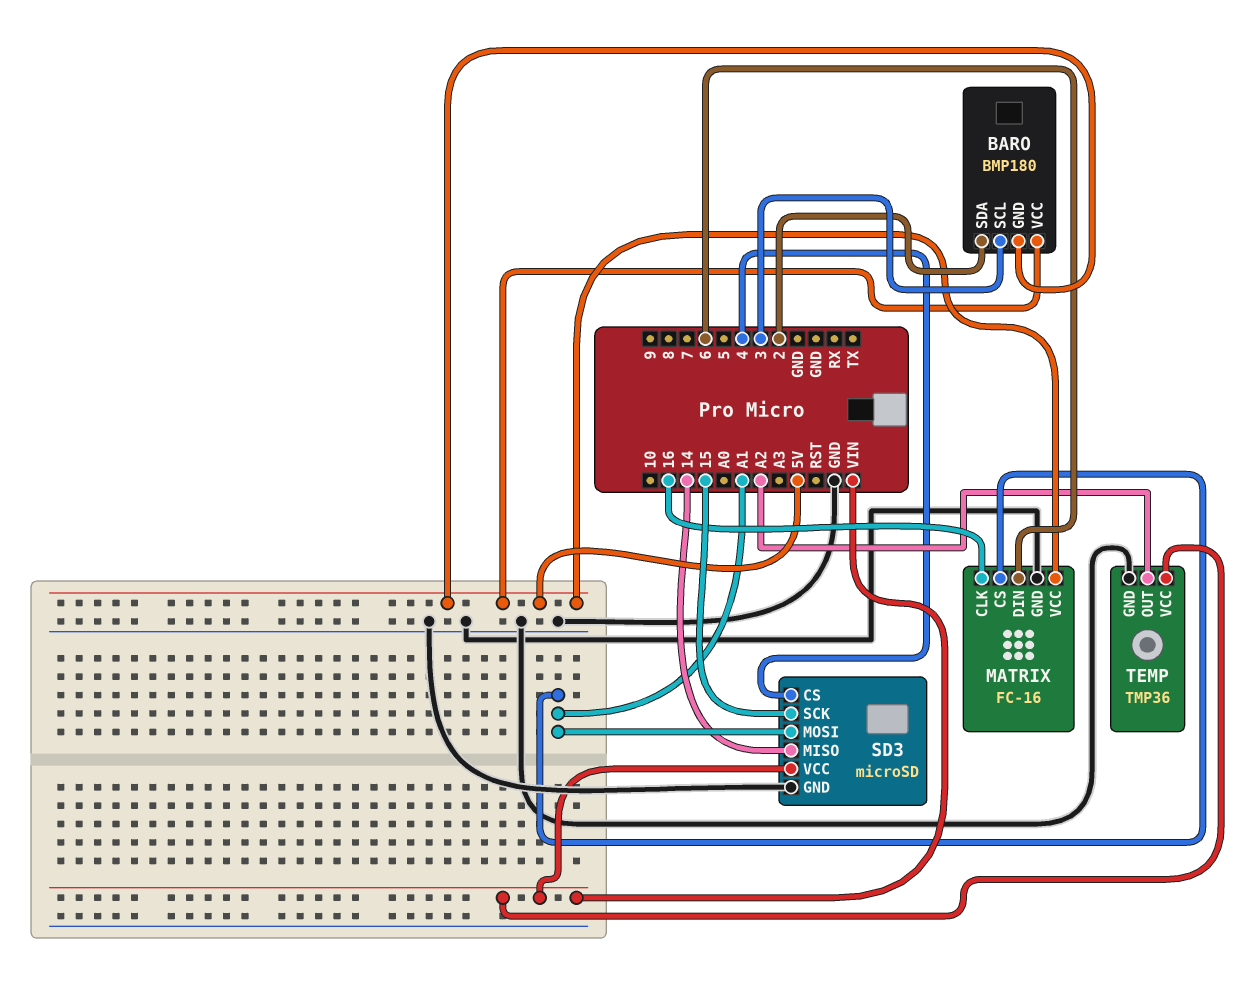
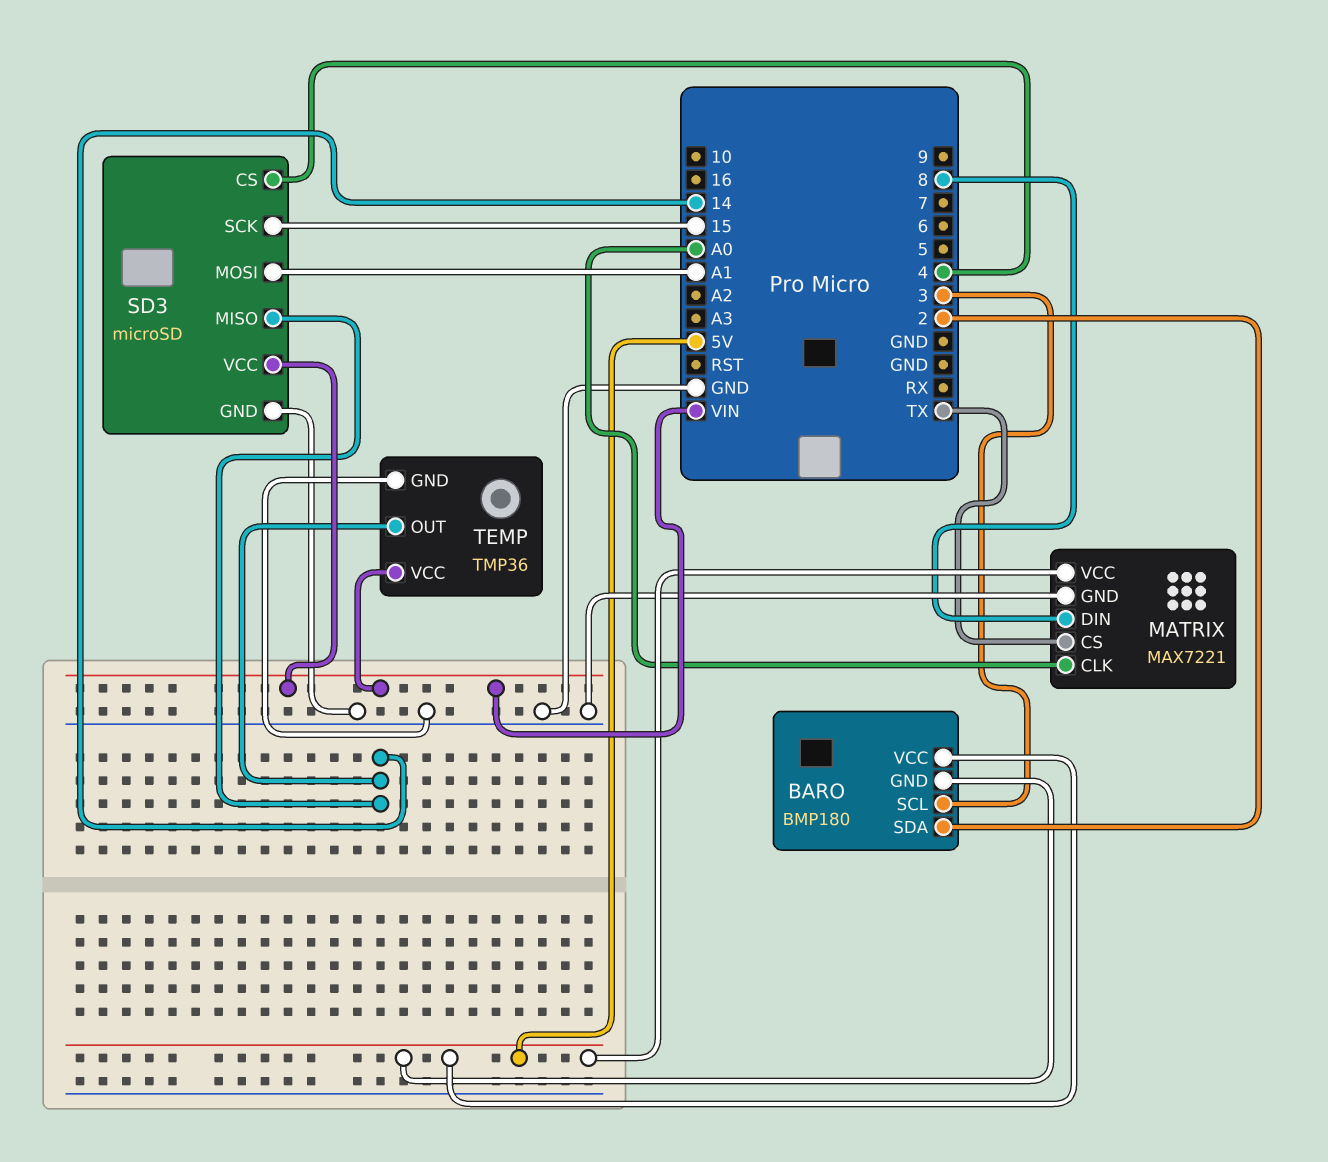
MATRIX: FC-16 -> MAX7221
MATRIX pin CLK: 16 -> A0
MATRIX pin CS: A1 -> TX
MATRIX pin DIN: 6 -> 8
TEMP pin OUT: A2 -> 14

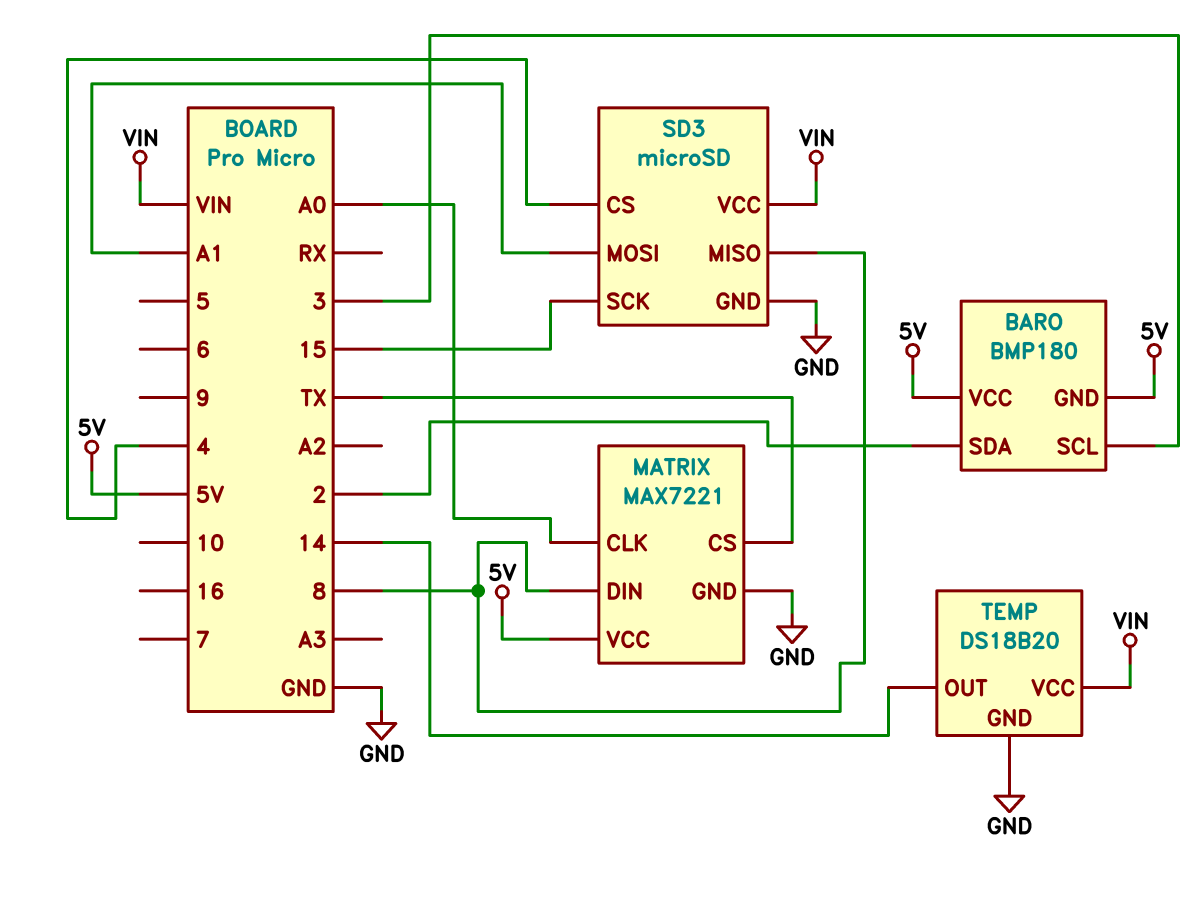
SD3 pin MISO: 14 -> 8
TEMP: TMP36 -> DS18B20

